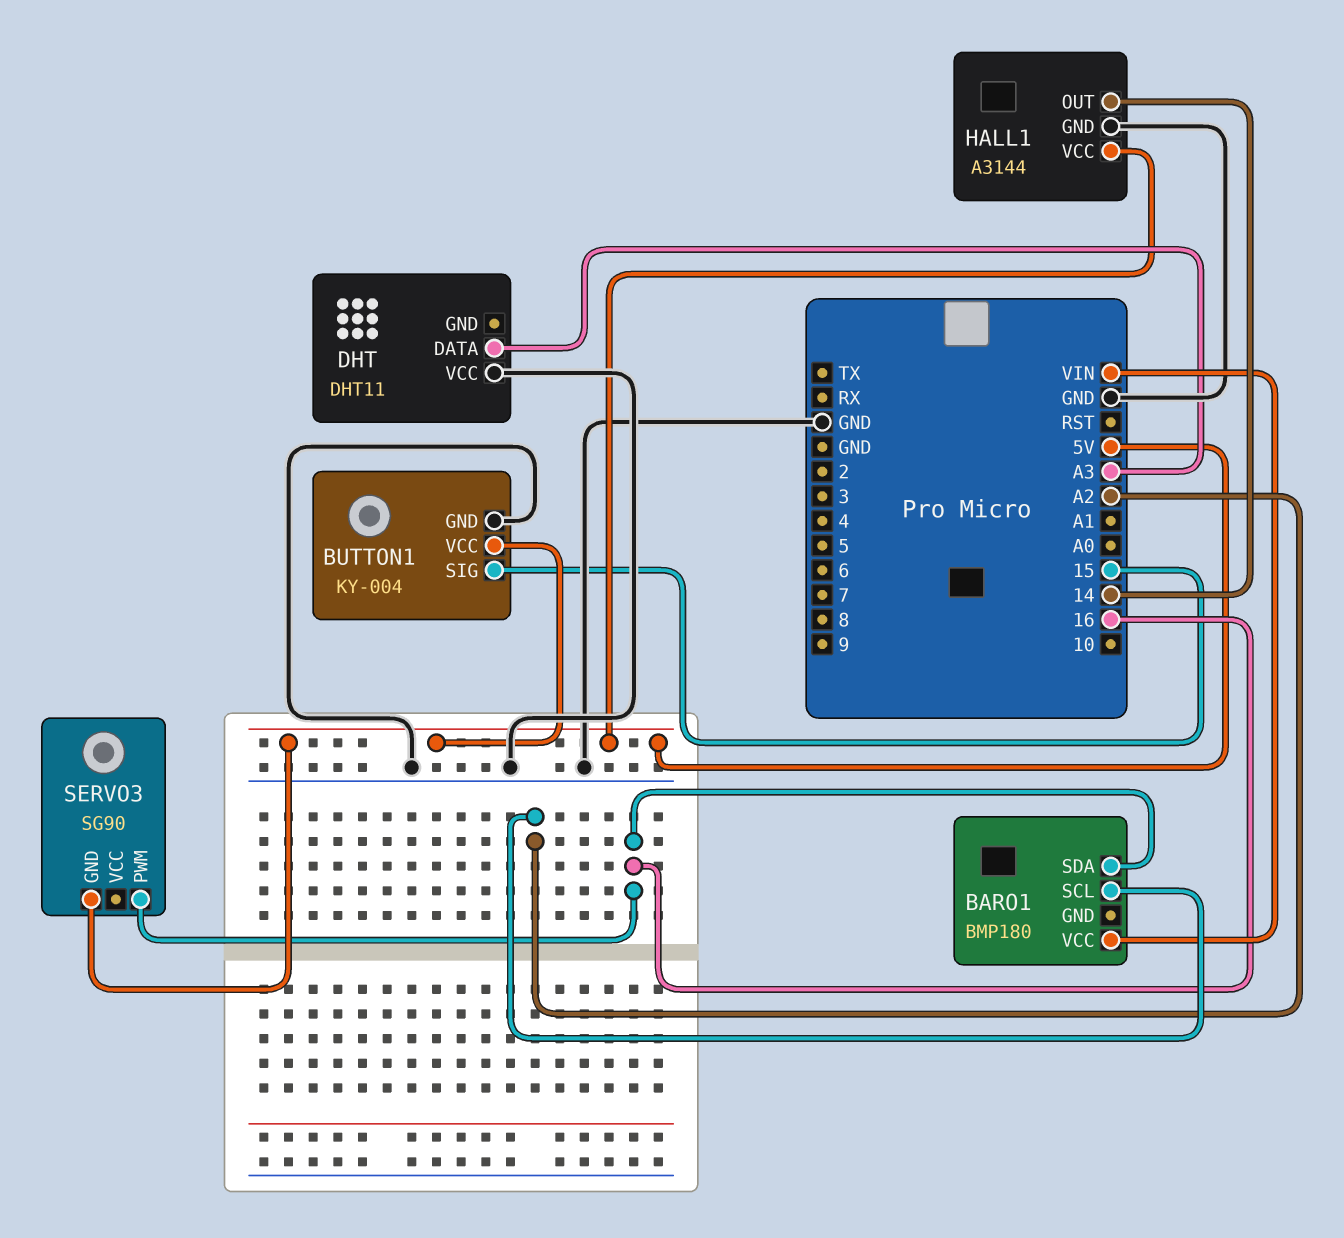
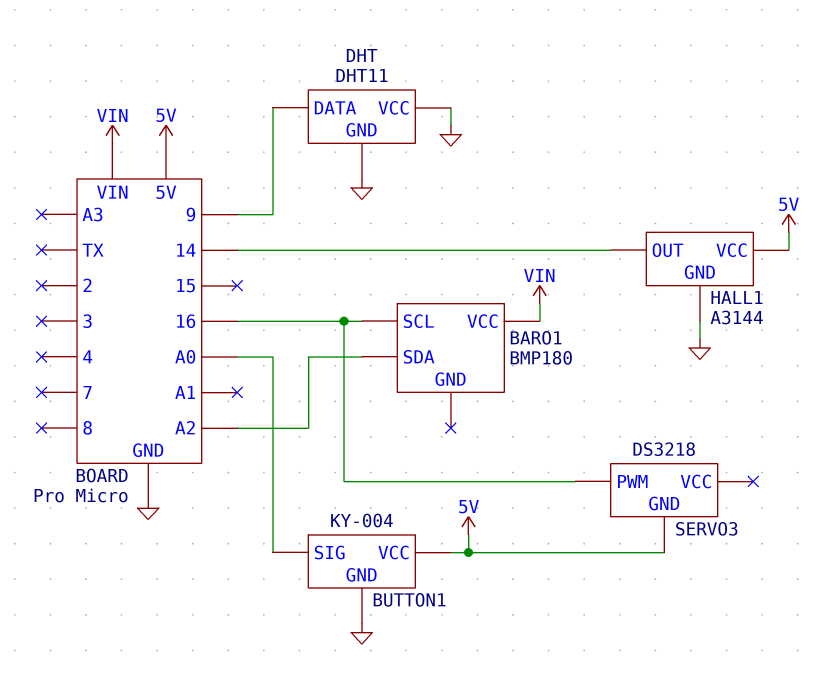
BARO1 pin SCL: A2 -> 16
BARO1 pin SDA: 16 -> A2
BUTTON1 pin SIG: 15 -> A0
DHT pin DATA: A3 -> 9
DHT pin GND: none -> GND
SERVO3: SG90 -> DS3218

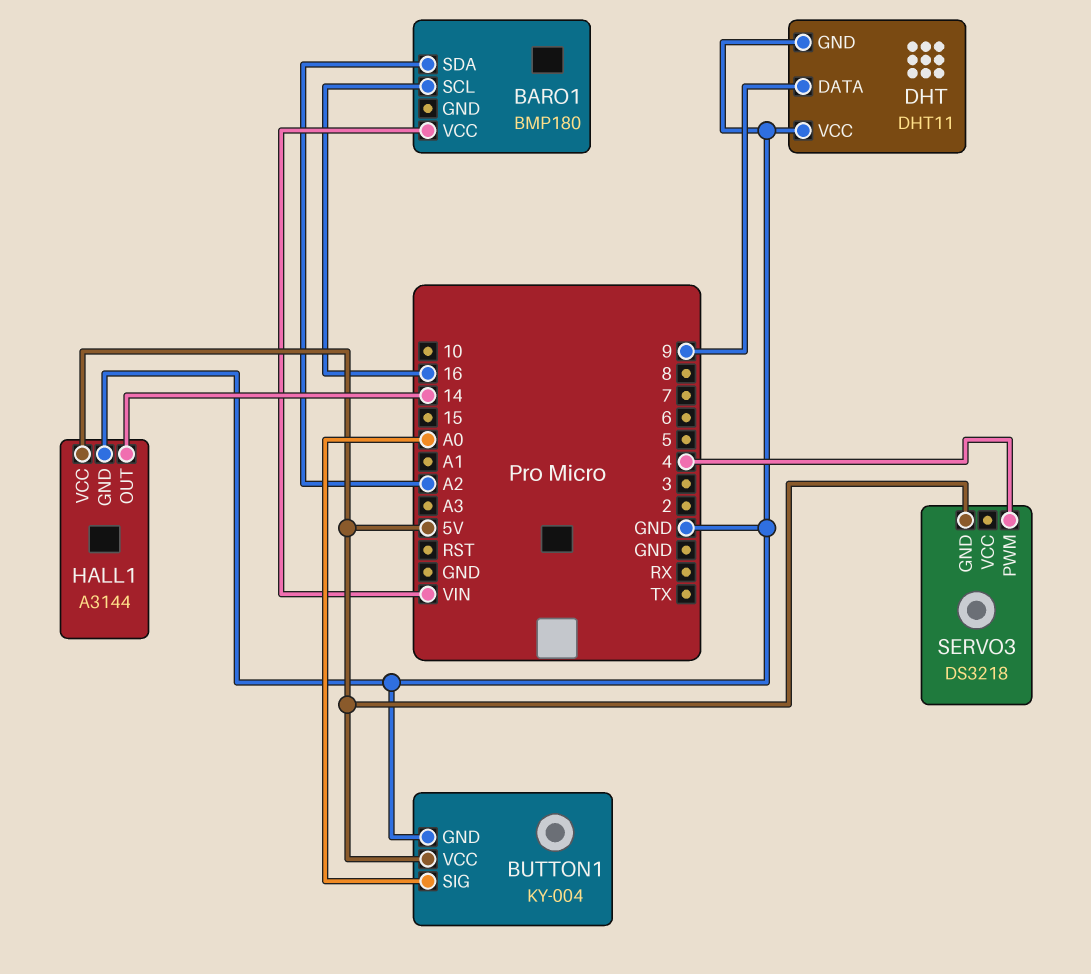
SERVO3 pin PWM: 16 -> 4

